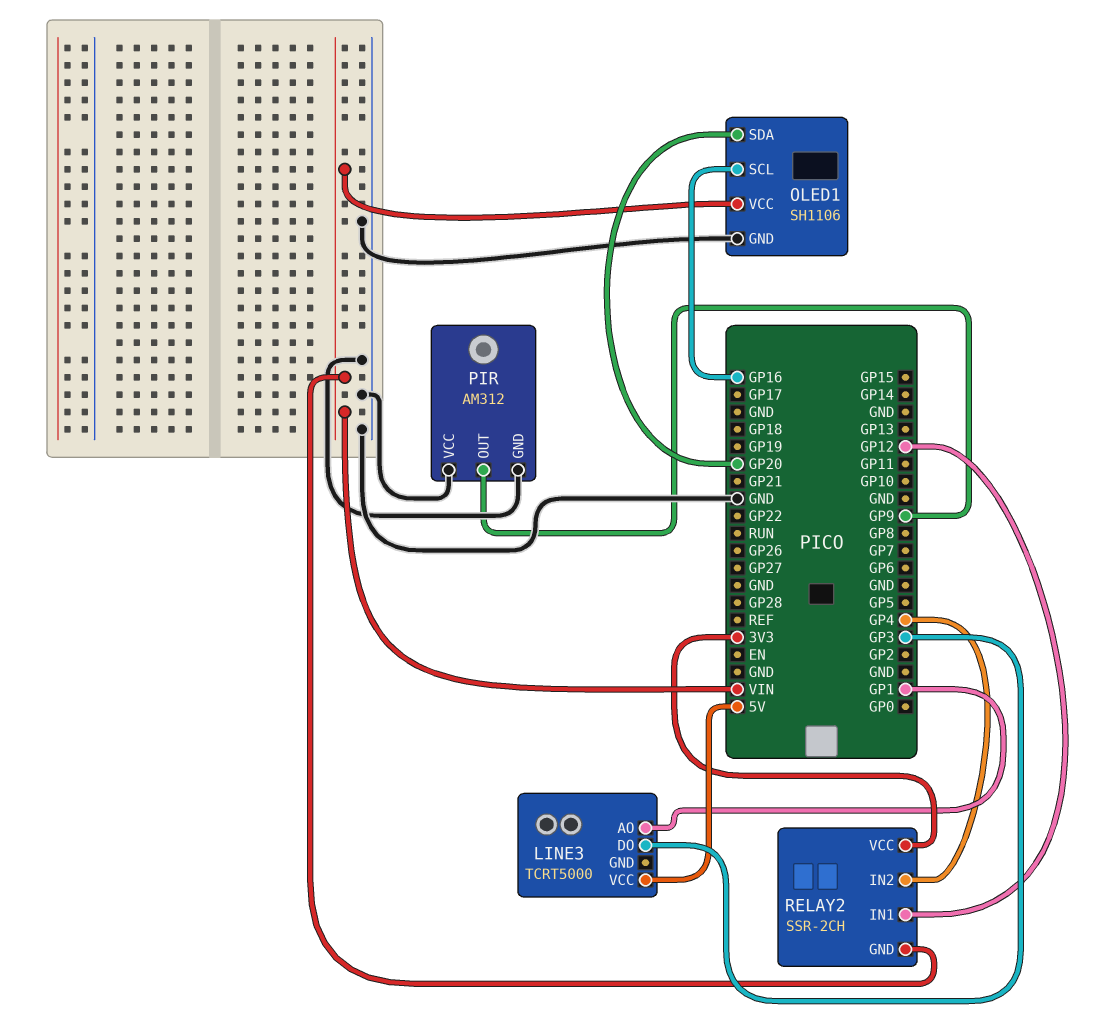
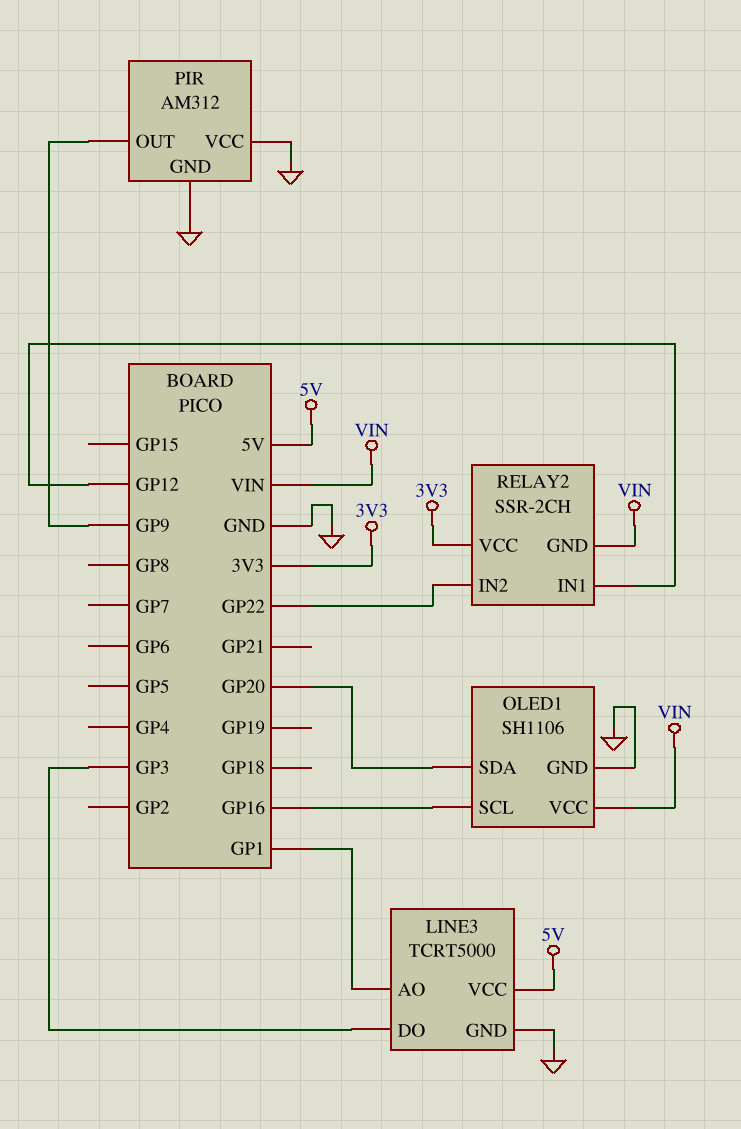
LINE3 pin GND: none -> GND
RELAY2 pin IN2: GP4 -> GP22

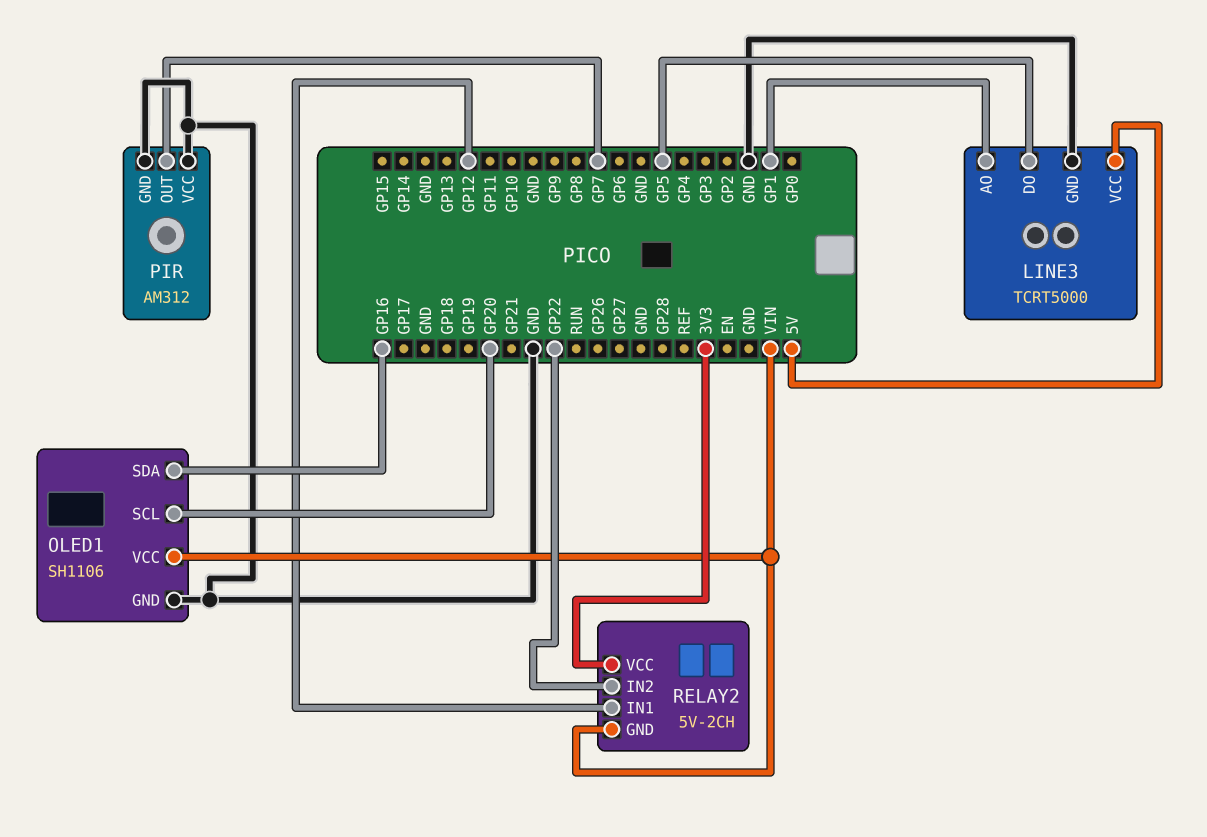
LINE3 pin DO: GP3 -> GP5
OLED1 pin SCL: GP16 -> GP20
OLED1 pin SDA: GP20 -> GP16
PIR pin OUT: GP9 -> GP7
RELAY2: SSR-2CH -> 5V-2CH

